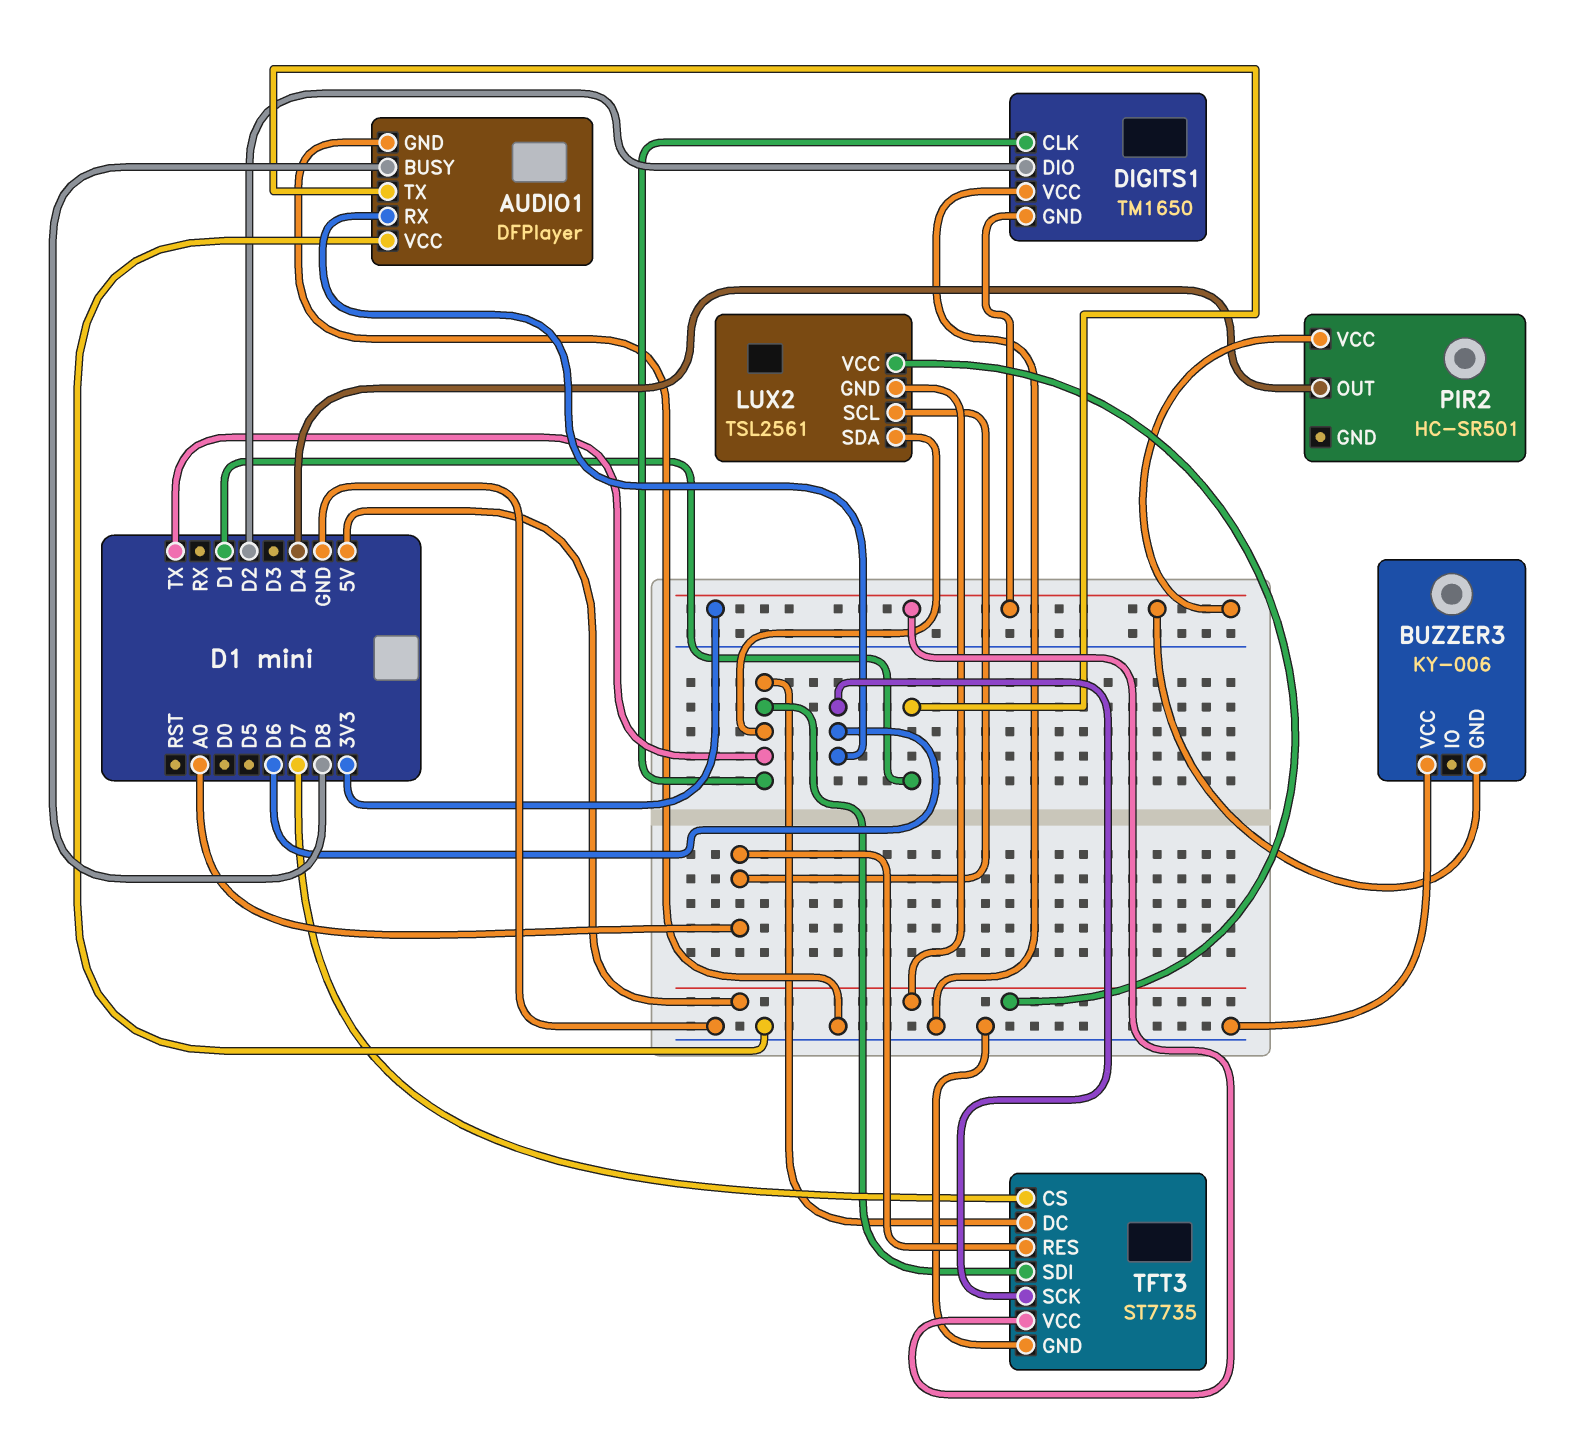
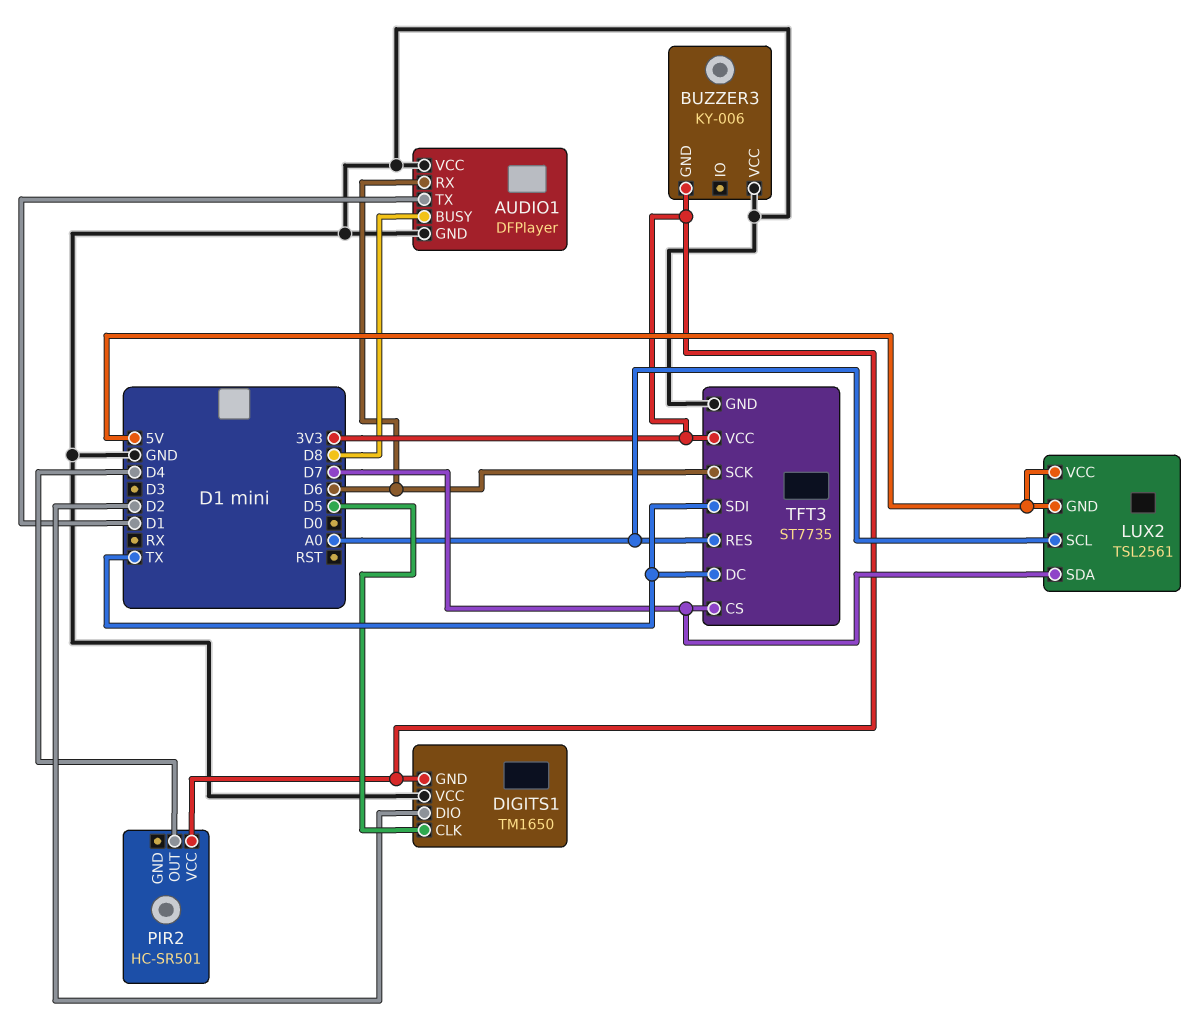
DIGITS1 pin CLK: TX -> D5
LUX2 pin SDA: TX -> D7

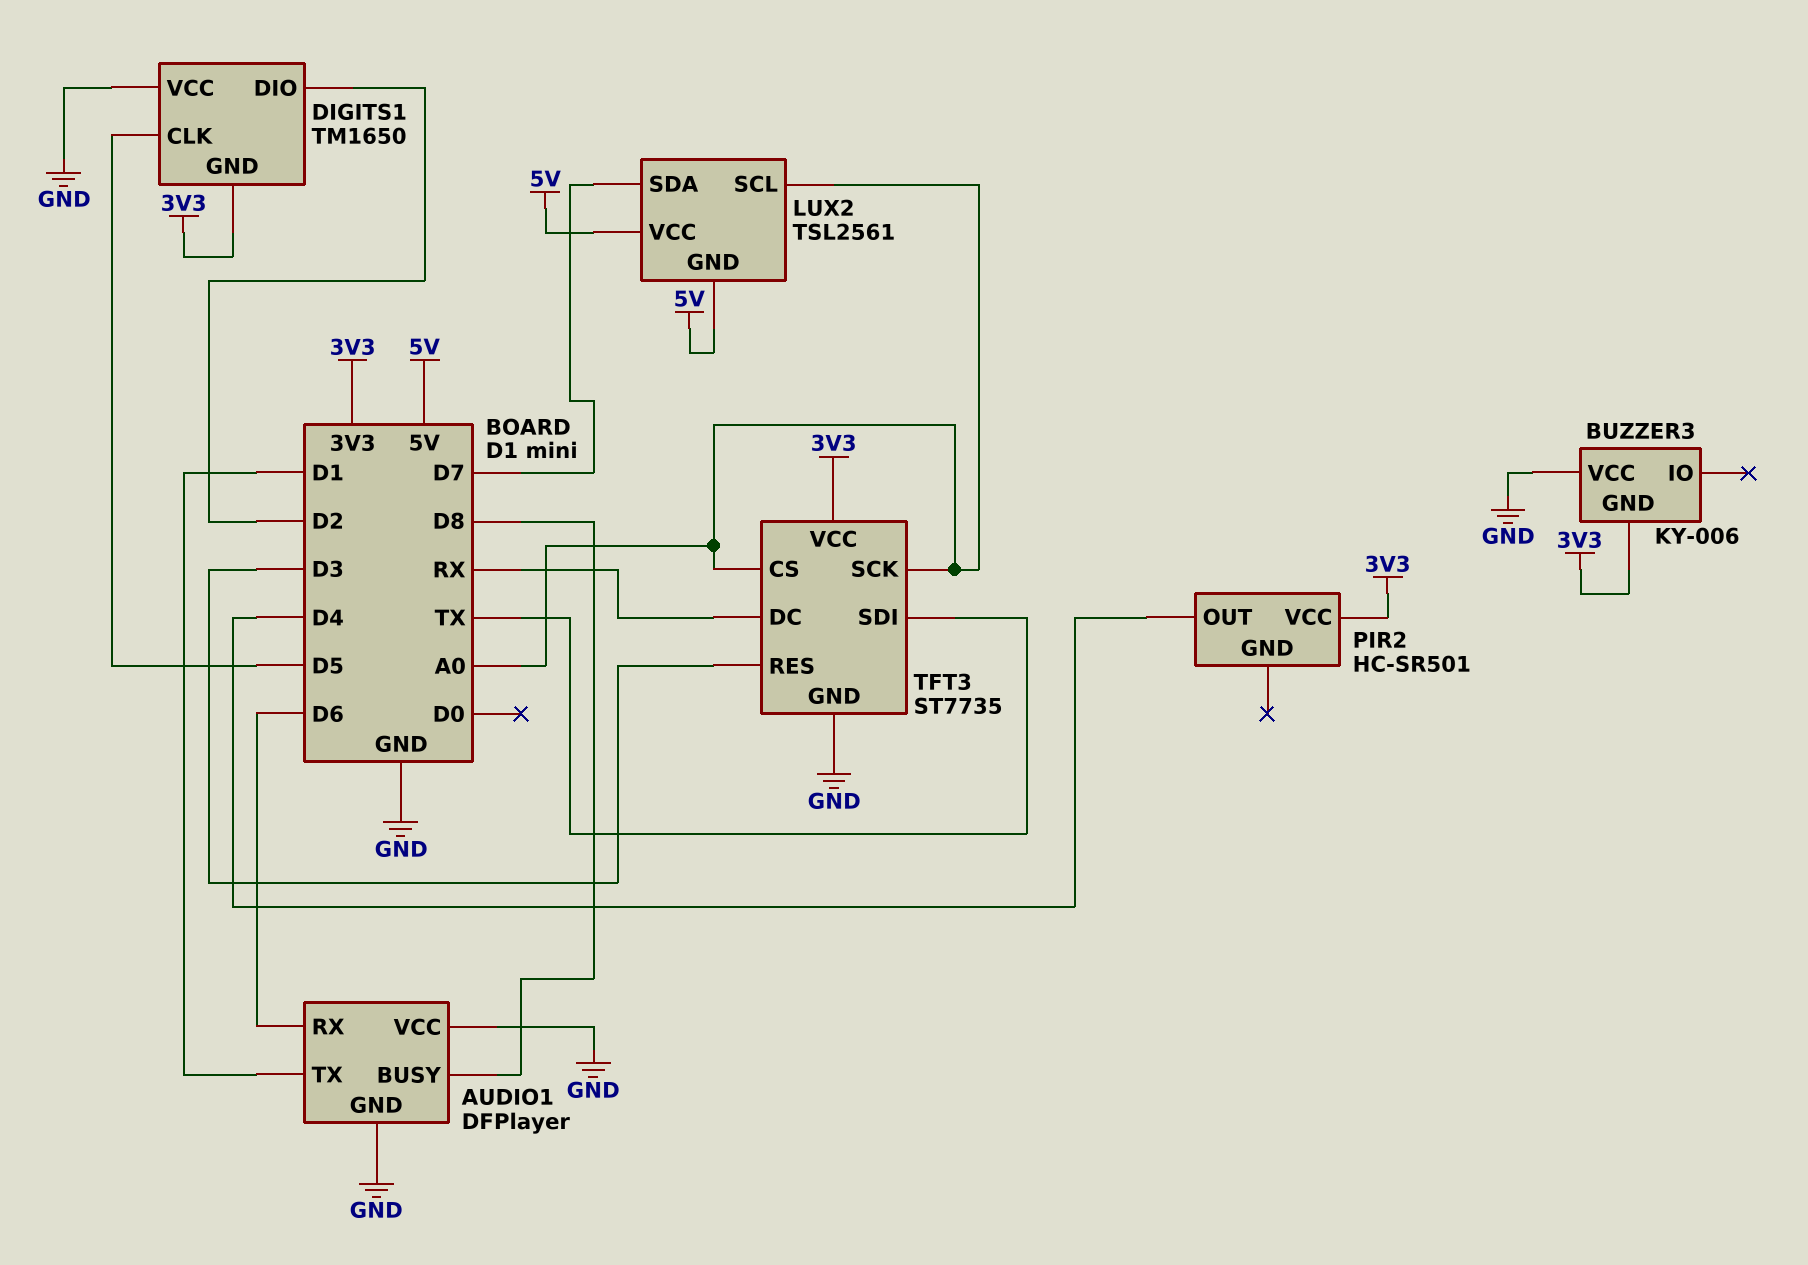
TFT3 pin CS: D7 -> A0
TFT3 pin DC: TX -> RX
TFT3 pin RES: A0 -> D3
TFT3 pin SCK: D6 -> A0

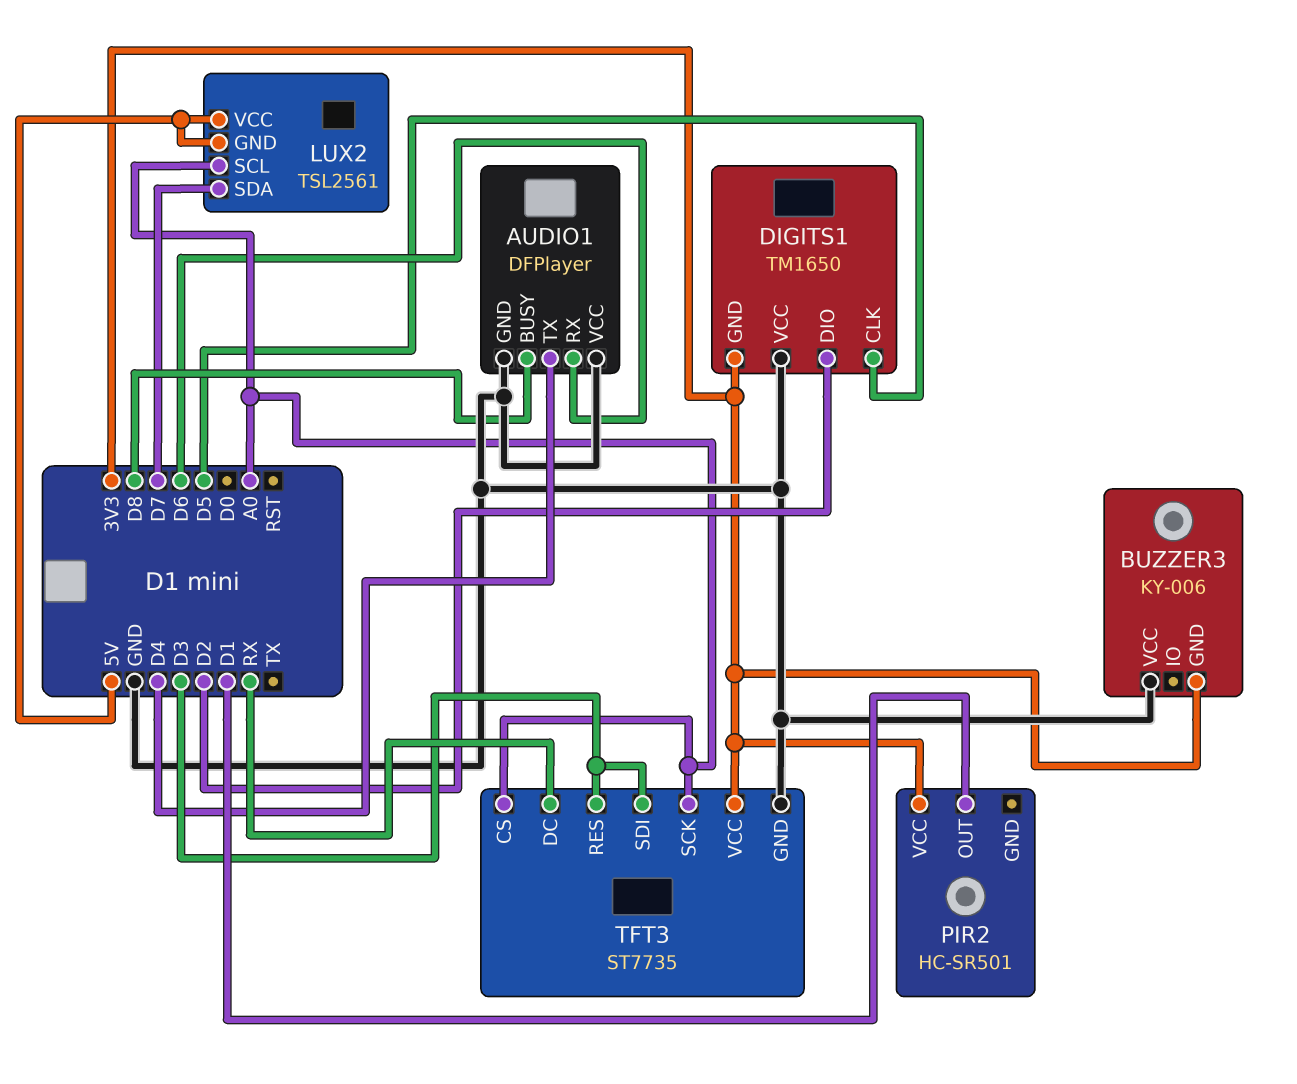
AUDIO1 pin TX: D1 -> D4
PIR2 pin OUT: D4 -> D1
TFT3 pin SDI: TX -> D3

